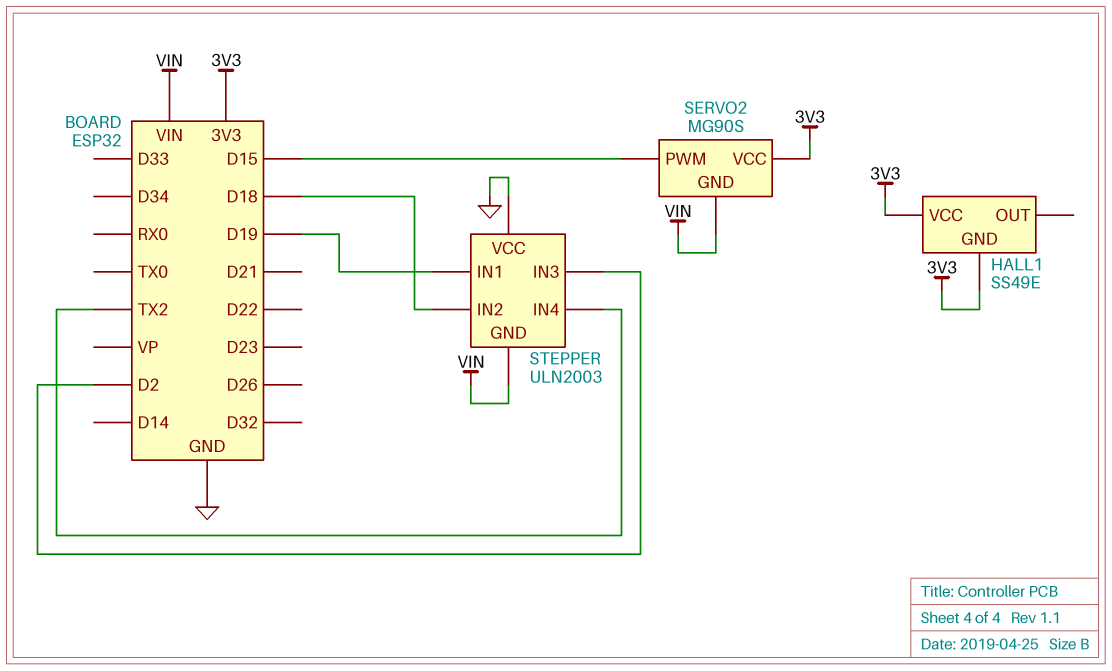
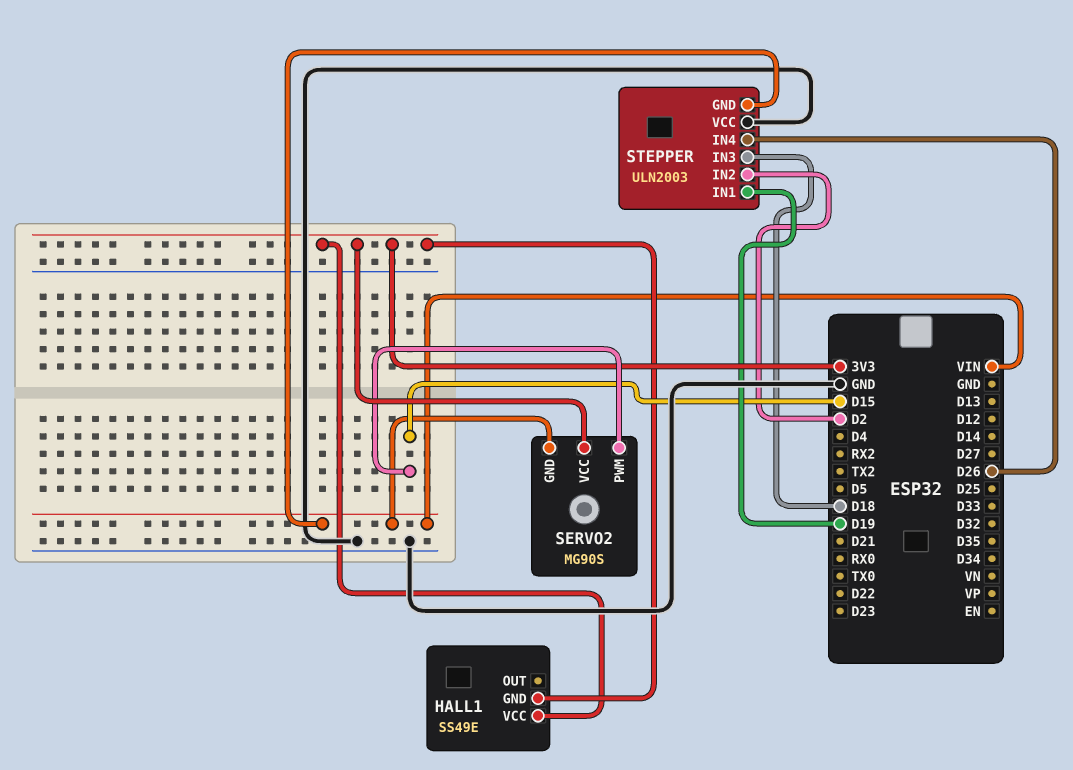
STEPPER pin IN2: D18 -> D2
STEPPER pin IN3: D2 -> D18
STEPPER pin IN4: TX2 -> D26

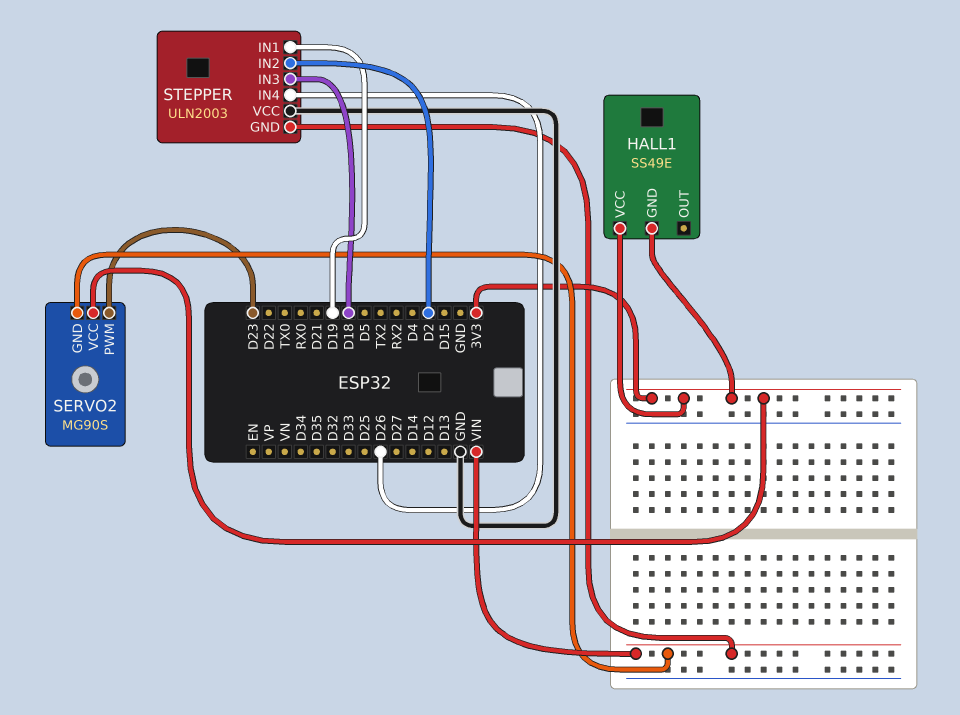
SERVO2 pin PWM: D15 -> D23

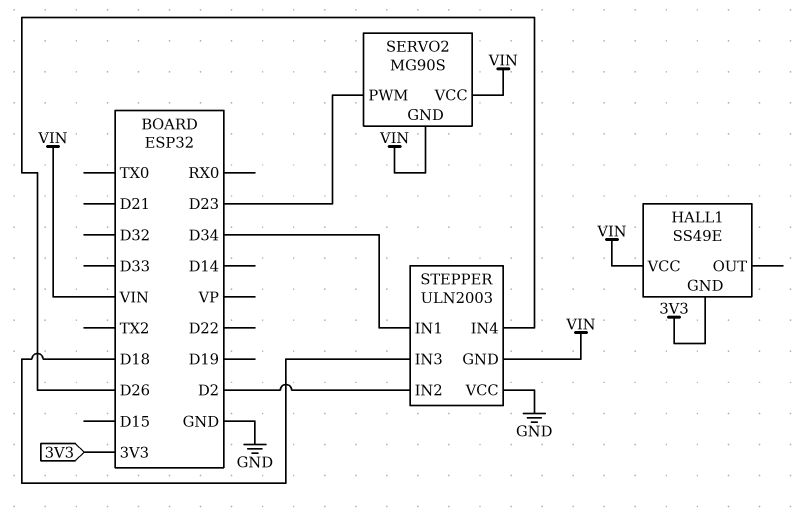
HALL1 pin VCC: 3V3 -> VIN
SERVO2 pin VCC: 3V3 -> VIN
STEPPER pin IN1: D19 -> D34

